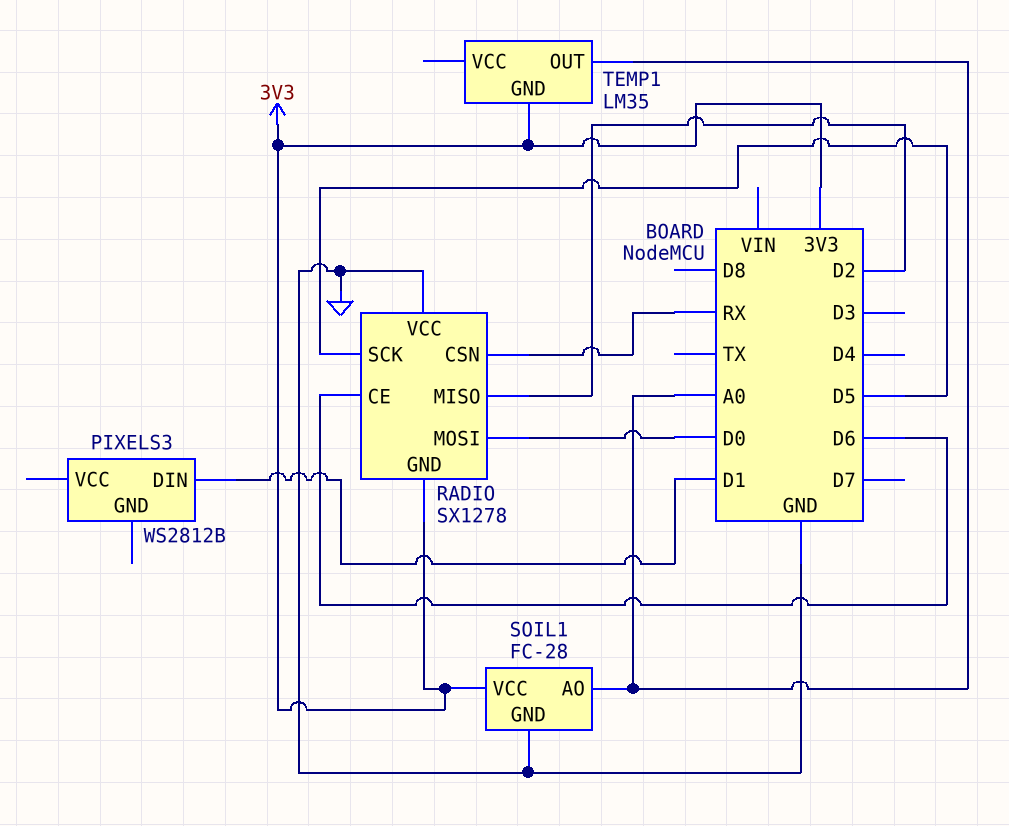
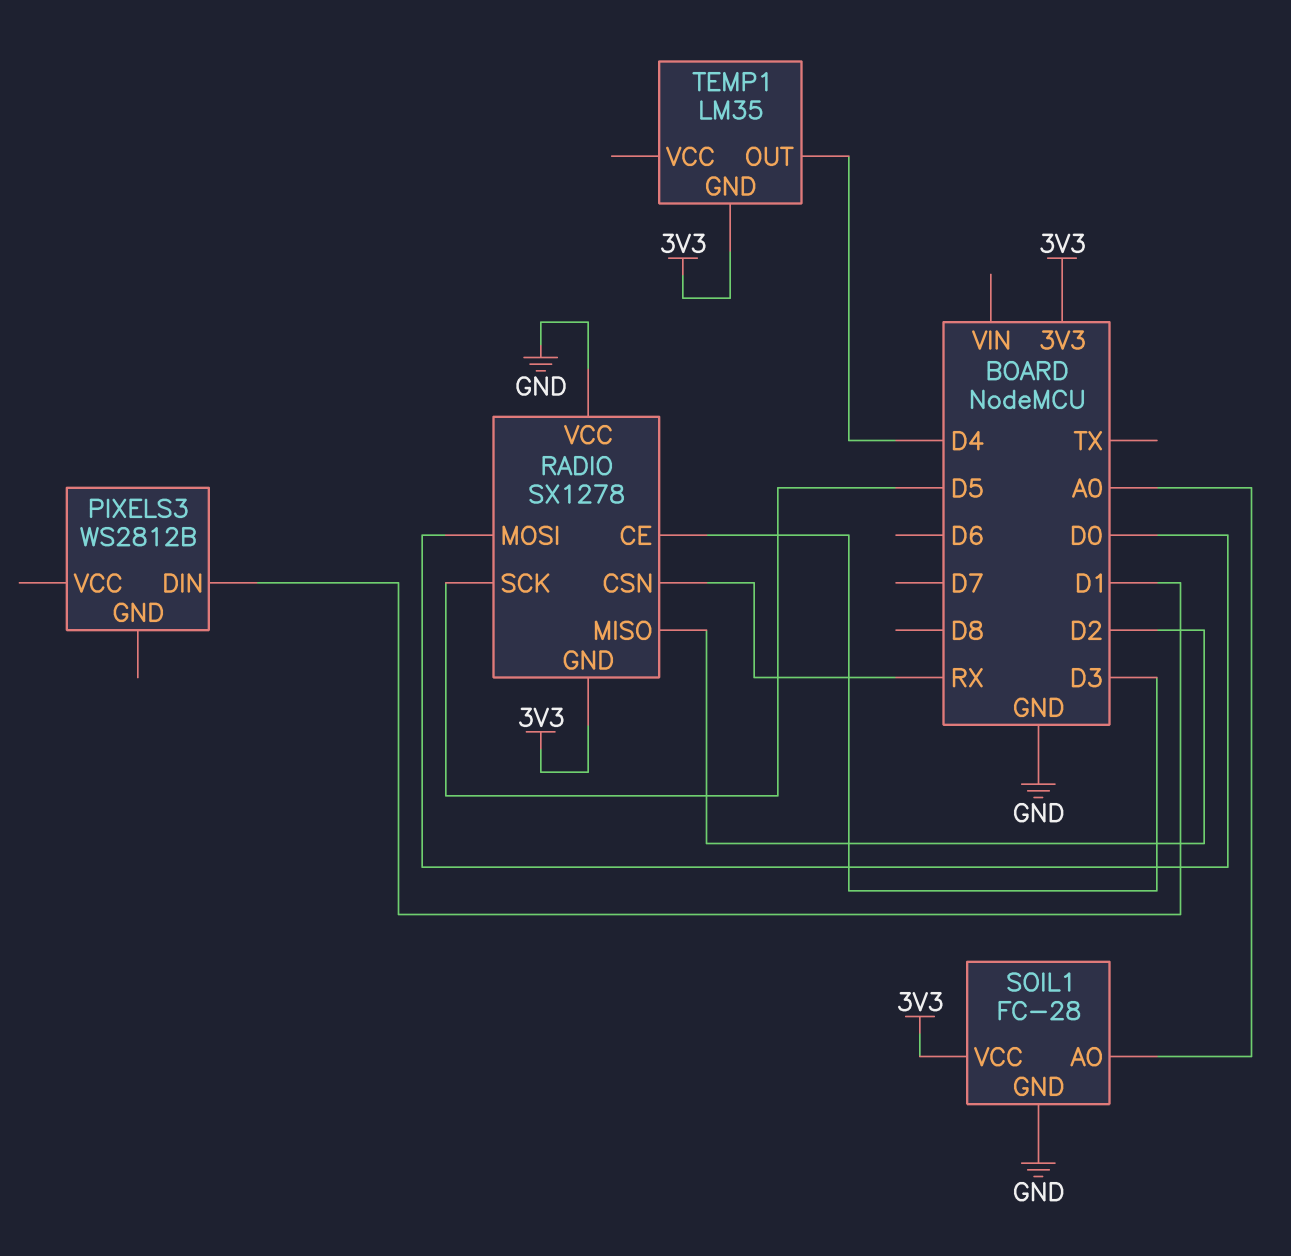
RADIO pin CE: D6 -> D3
TEMP1 pin OUT: A0 -> D4

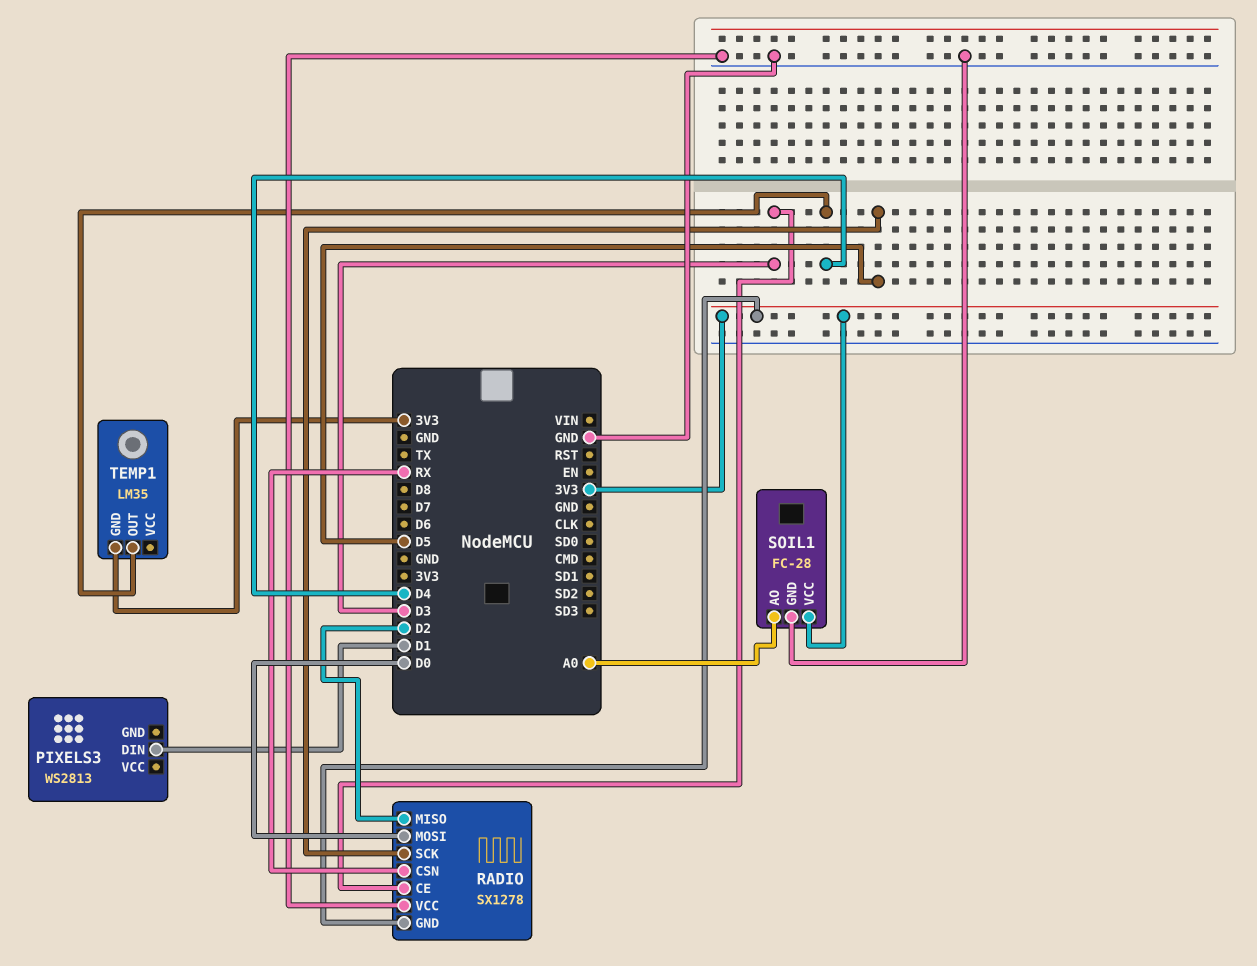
PIXELS3: WS2812B -> WS2813

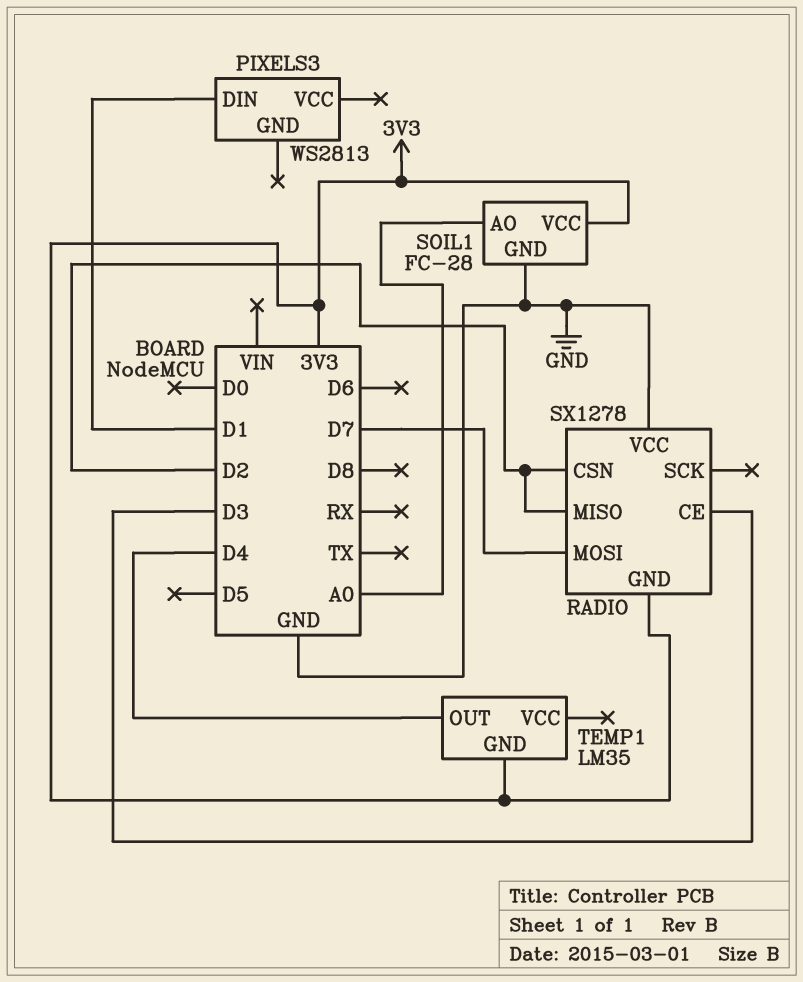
RADIO pin CSN: RX -> D2
RADIO pin MOSI: D0 -> D7
RADIO pin SCK: D5 -> none

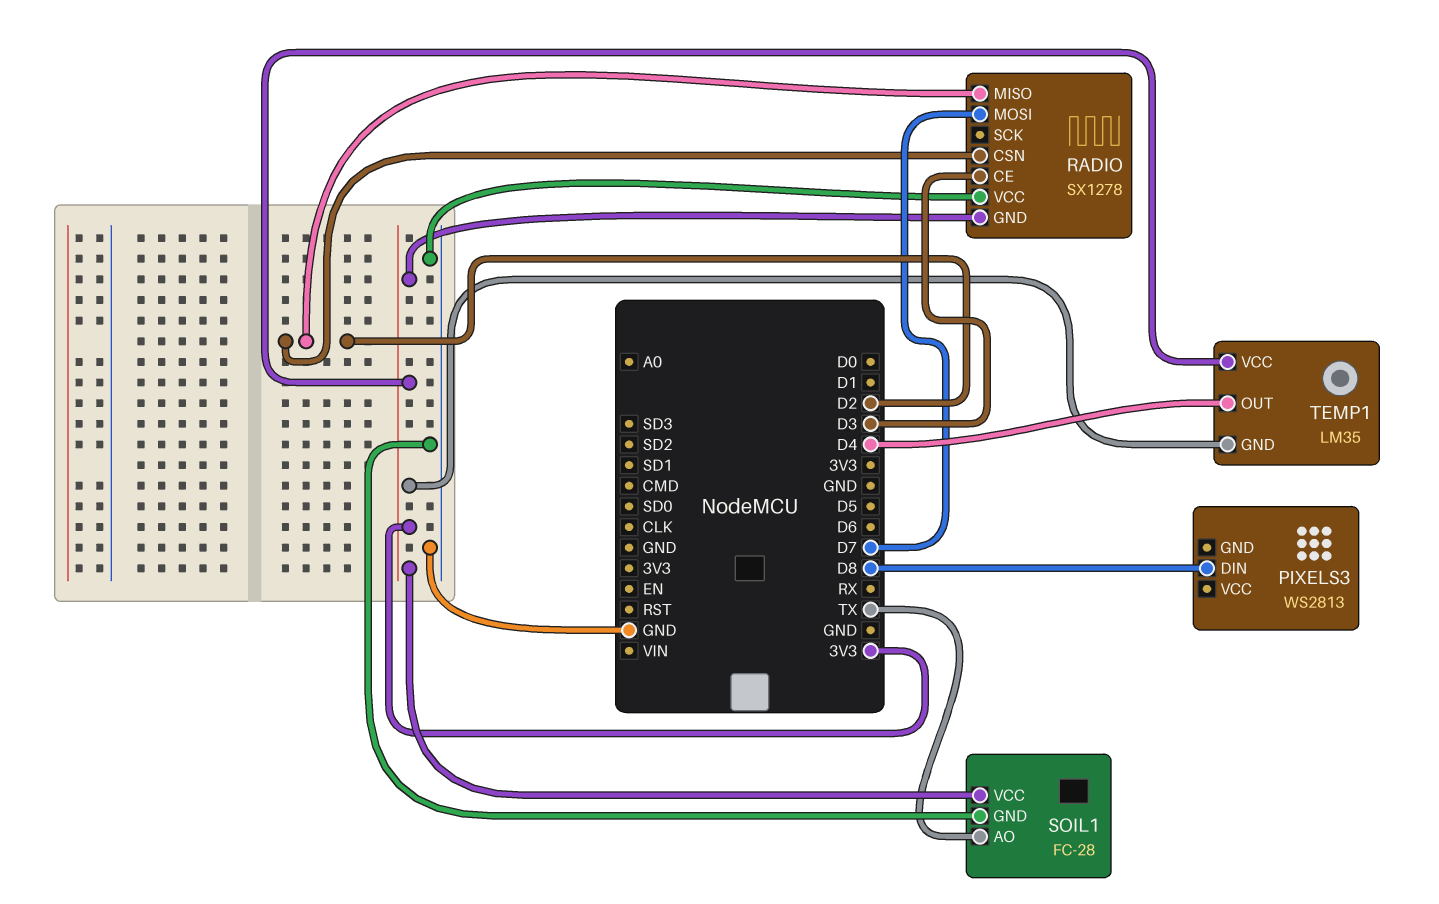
PIXELS3 pin DIN: D1 -> D8
SOIL1 pin AO: A0 -> TX
TEMP1 pin VCC: none -> 3V3

